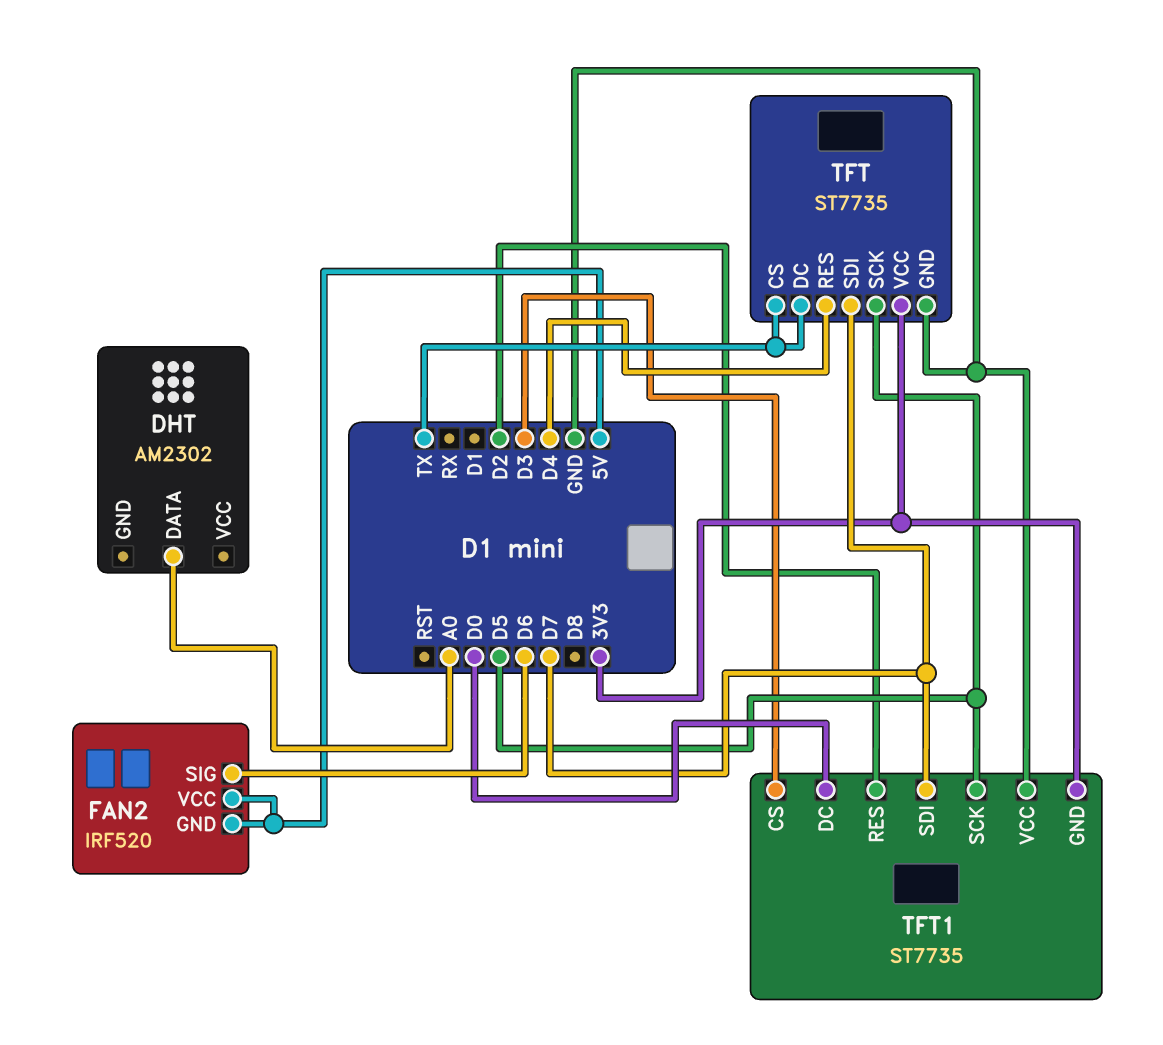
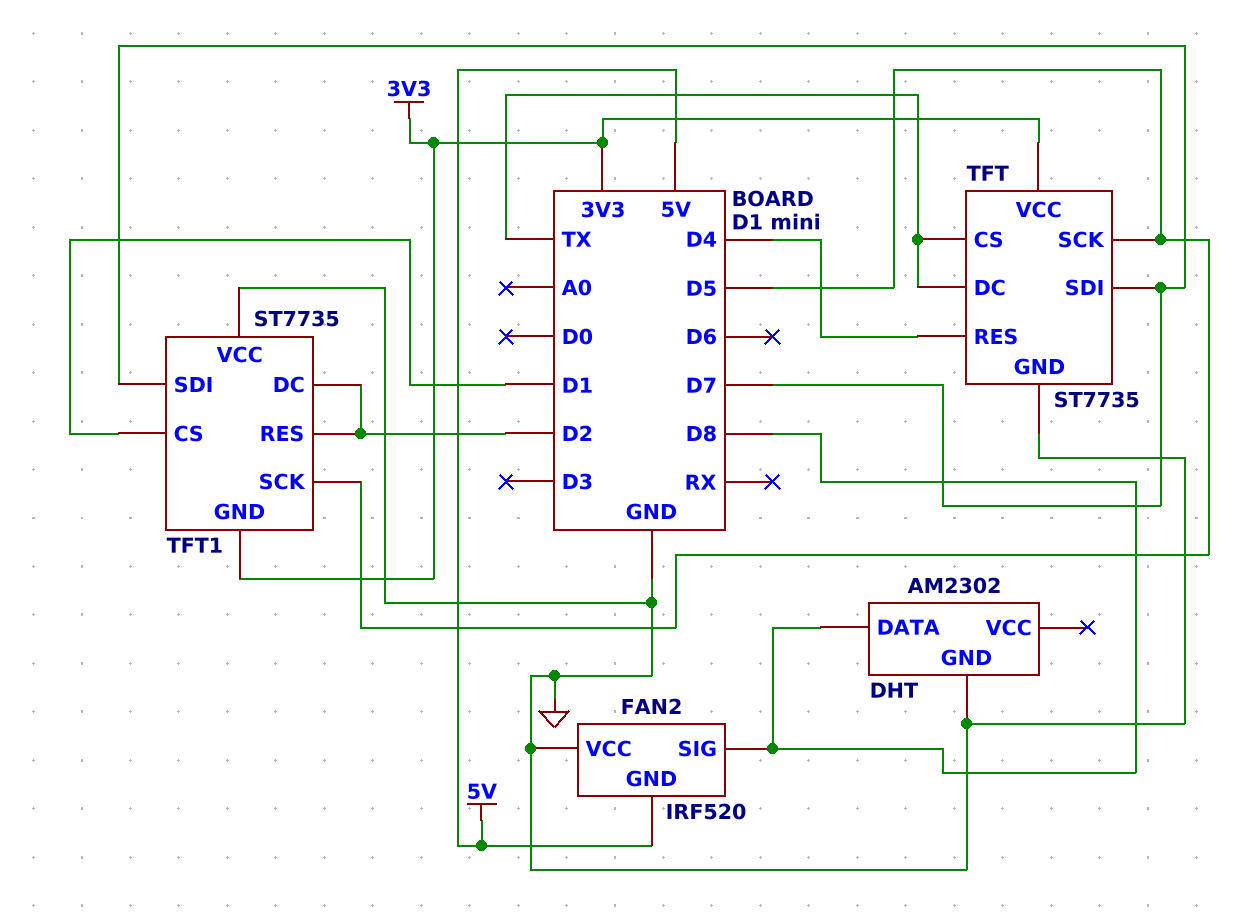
DHT pin DATA: A0 -> D8
DHT pin GND: none -> GND
FAN2 pin SIG: D6 -> D8
FAN2 pin VCC: 5V -> GND
TFT1 pin CS: D3 -> D1
TFT1 pin DC: D0 -> D2

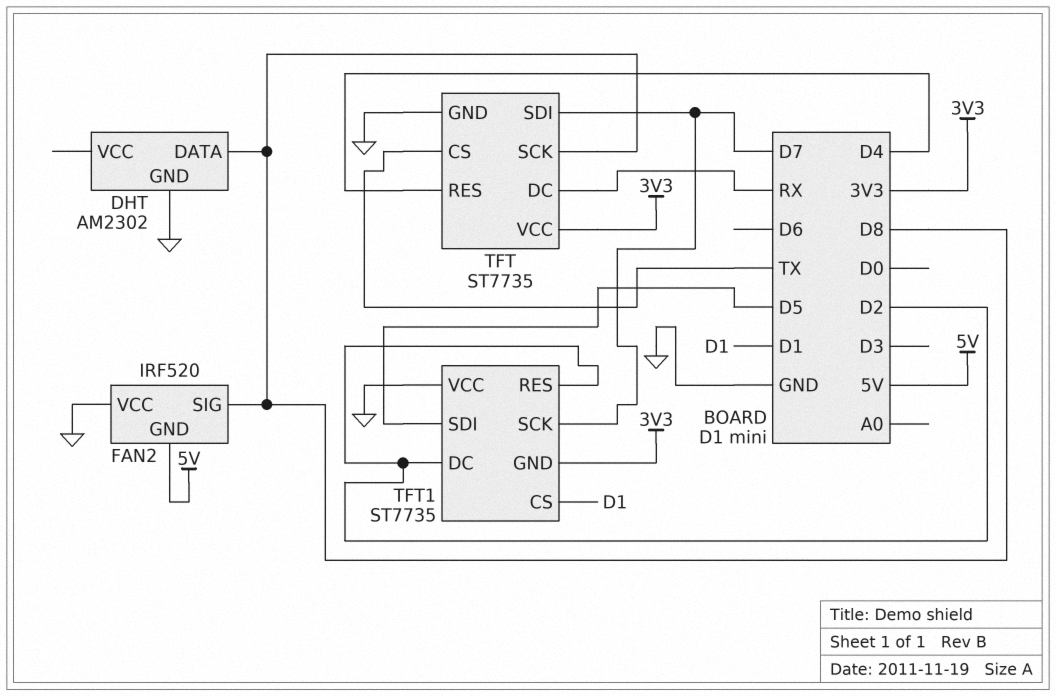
TFT pin DC: TX -> RX
TFT pin SCK: D5 -> D8
TFT1 pin SCK: D5 -> D7
TFT1 pin SDI: D7 -> D5

